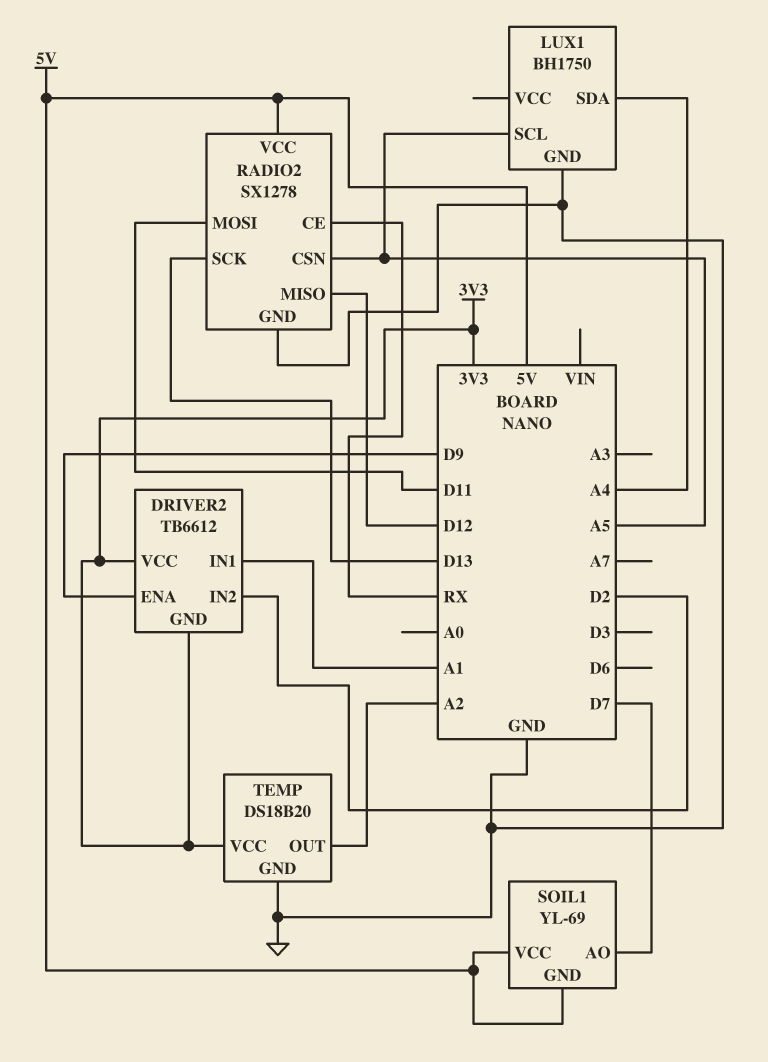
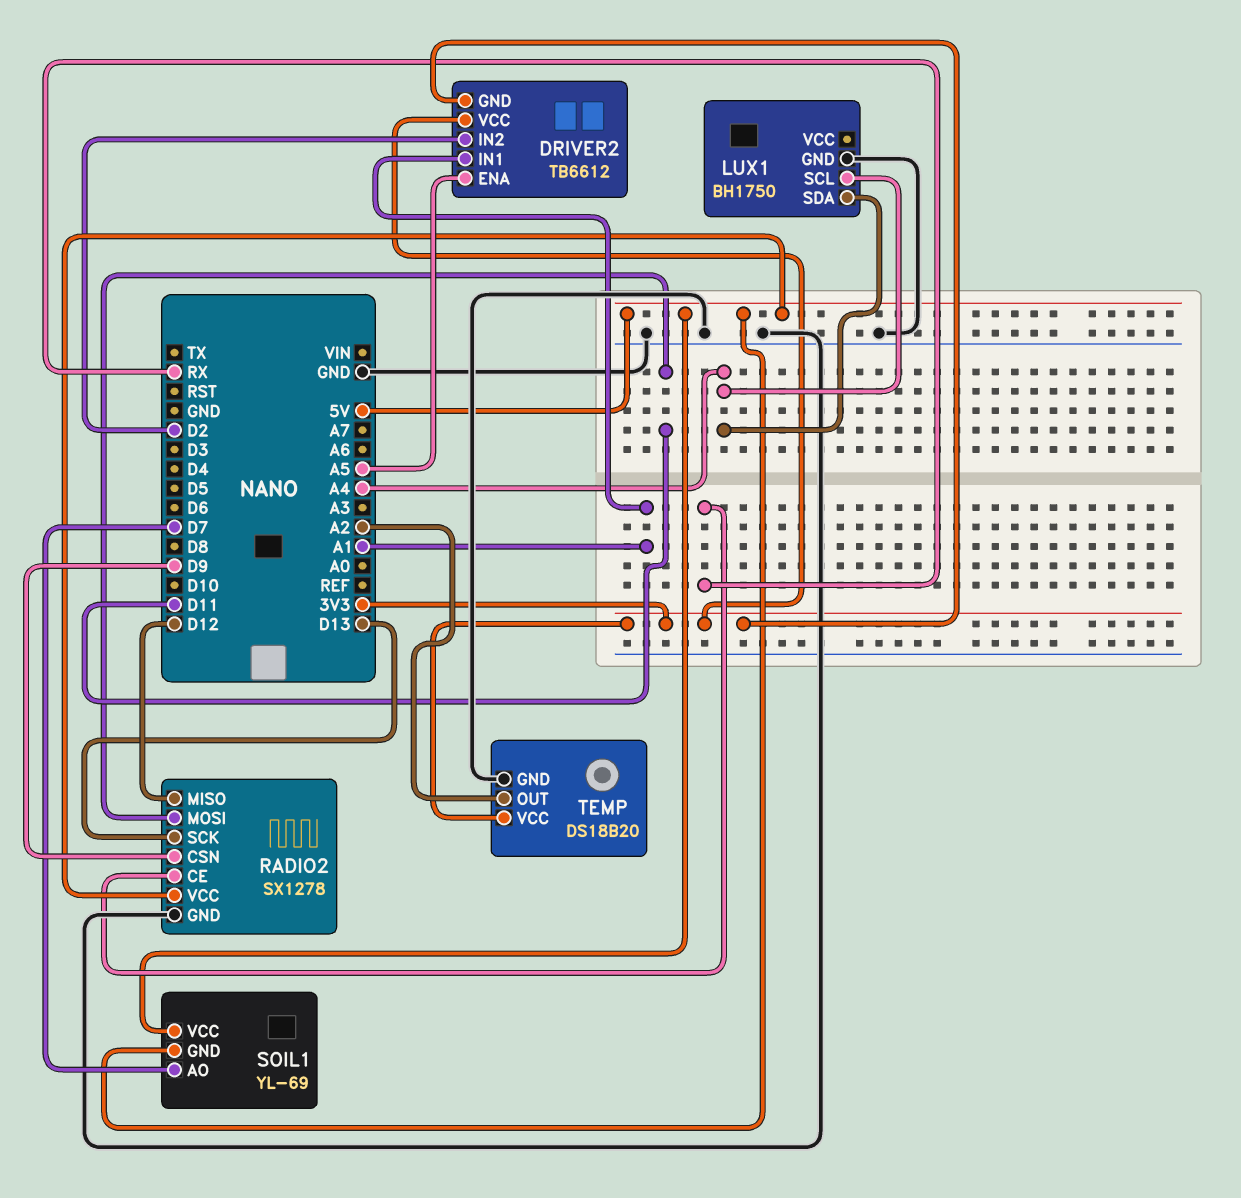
DRIVER2 pin ENA: D9 -> A5
LUX1 pin SCL: A5 -> A4
RADIO2 pin CSN: A5 -> D9

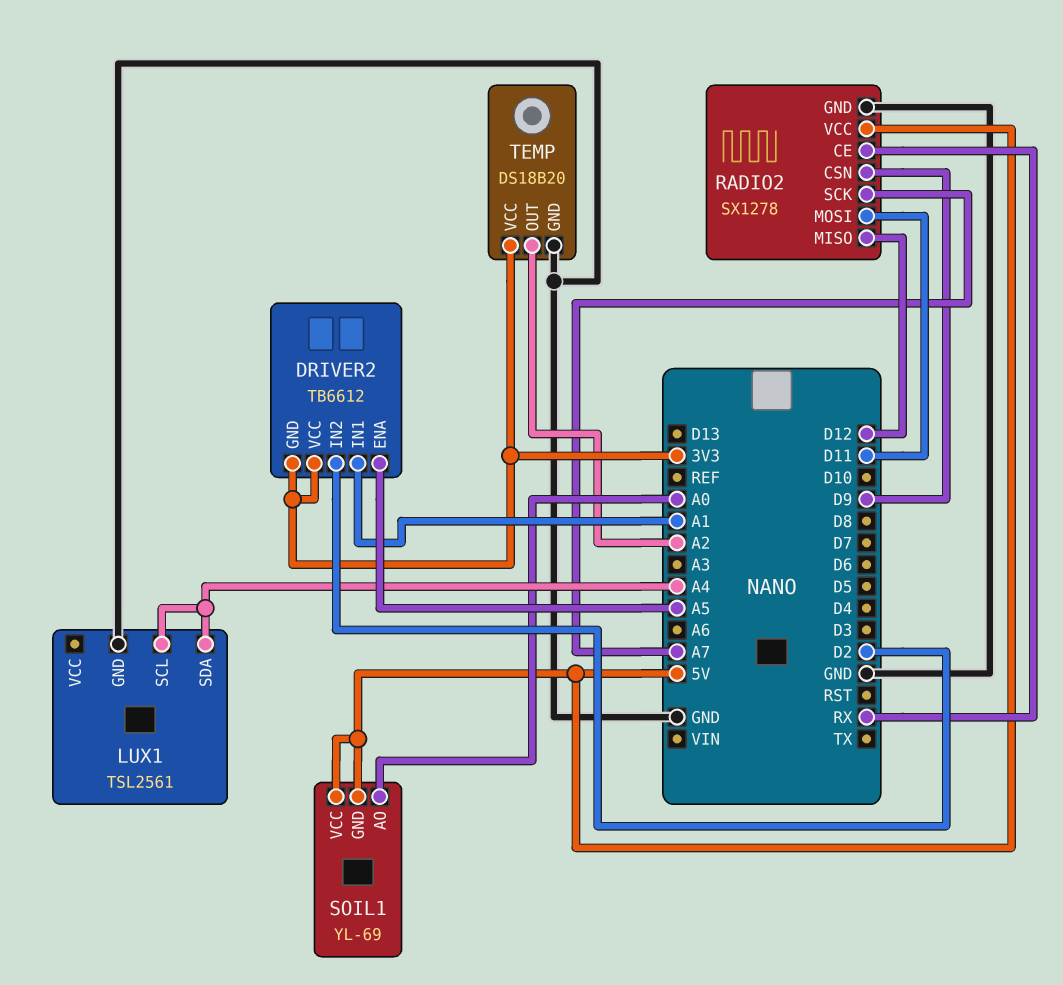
LUX1: BH1750 -> TSL2561
RADIO2 pin SCK: D13 -> A7
SOIL1 pin AO: D7 -> A0

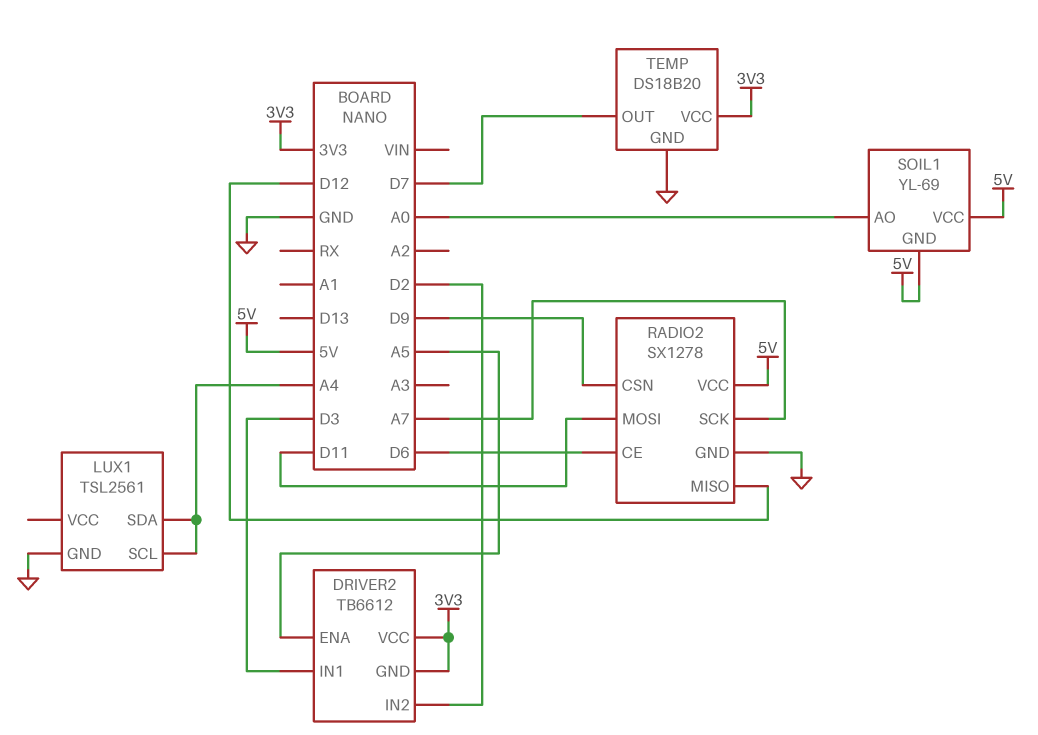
DRIVER2 pin IN1: A1 -> D3
RADIO2 pin CE: RX -> D6
TEMP pin OUT: A2 -> D7

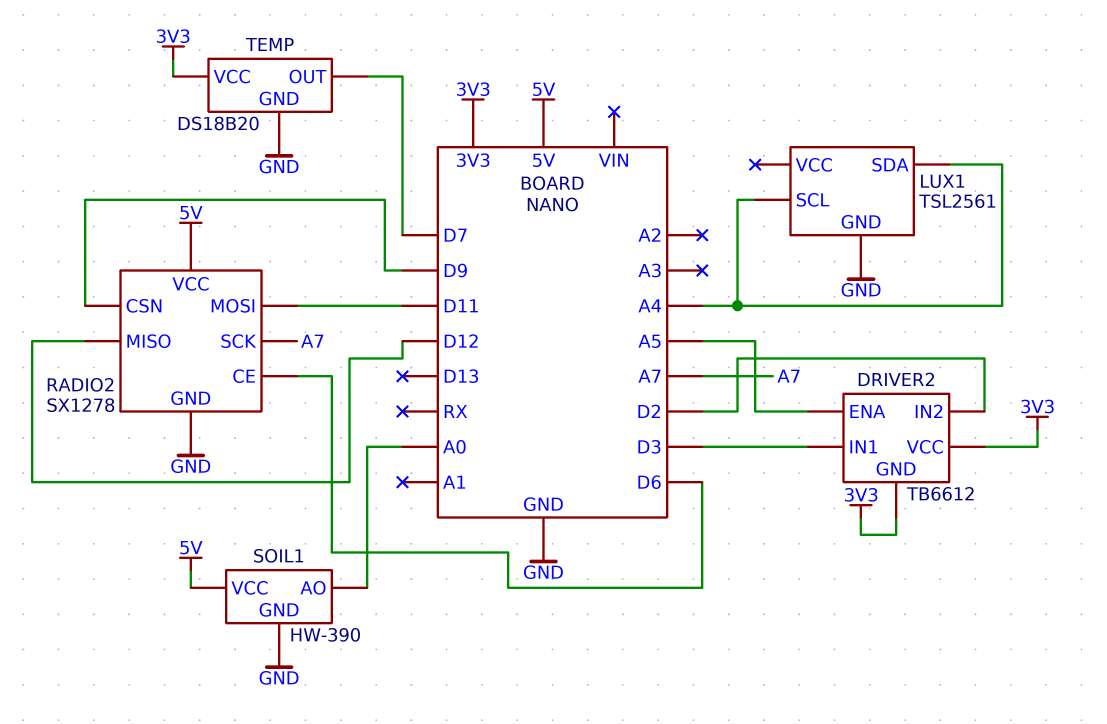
SOIL1: YL-69 -> HW-390
SOIL1 pin GND: 5V -> GND

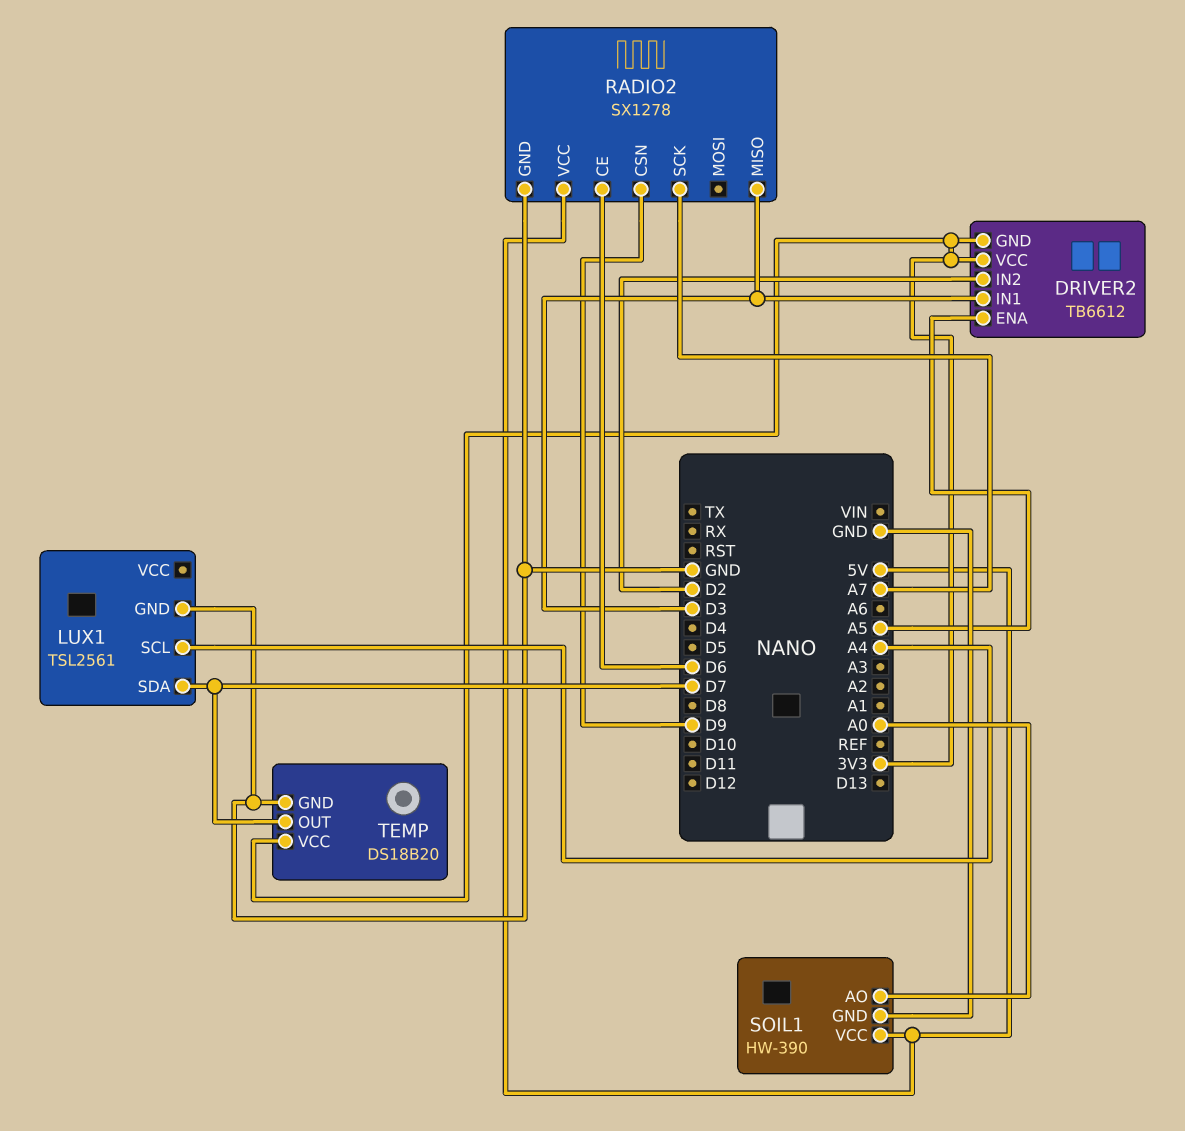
LUX1 pin SDA: A4 -> D7
RADIO2 pin MISO: D12 -> D3
RADIO2 pin MOSI: D11 -> none

